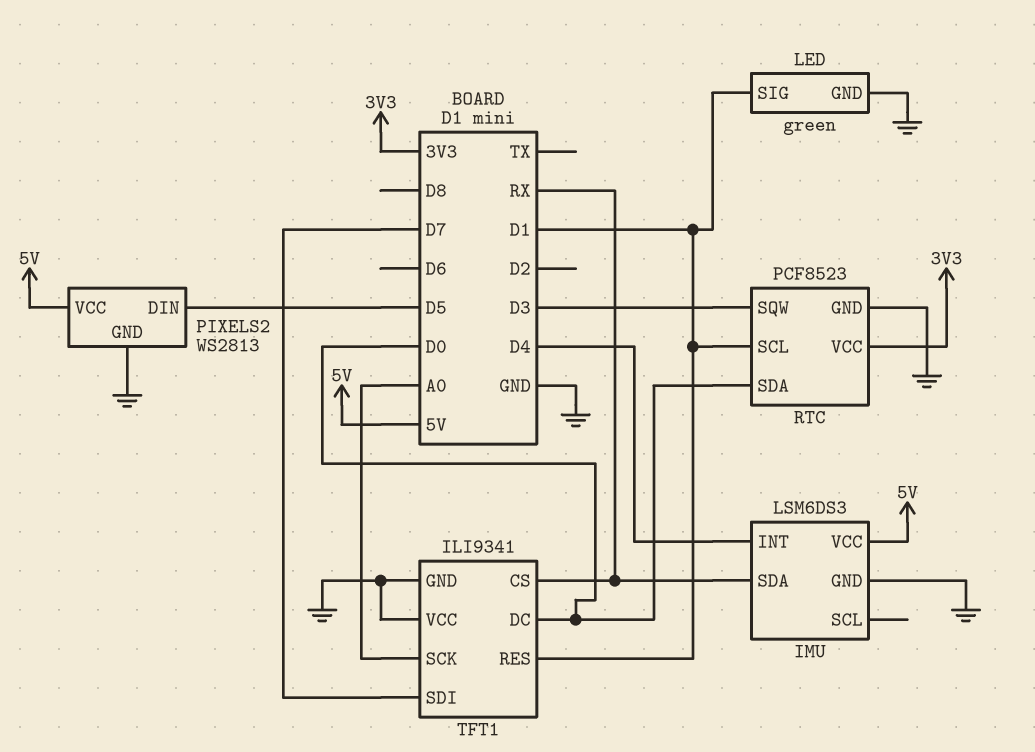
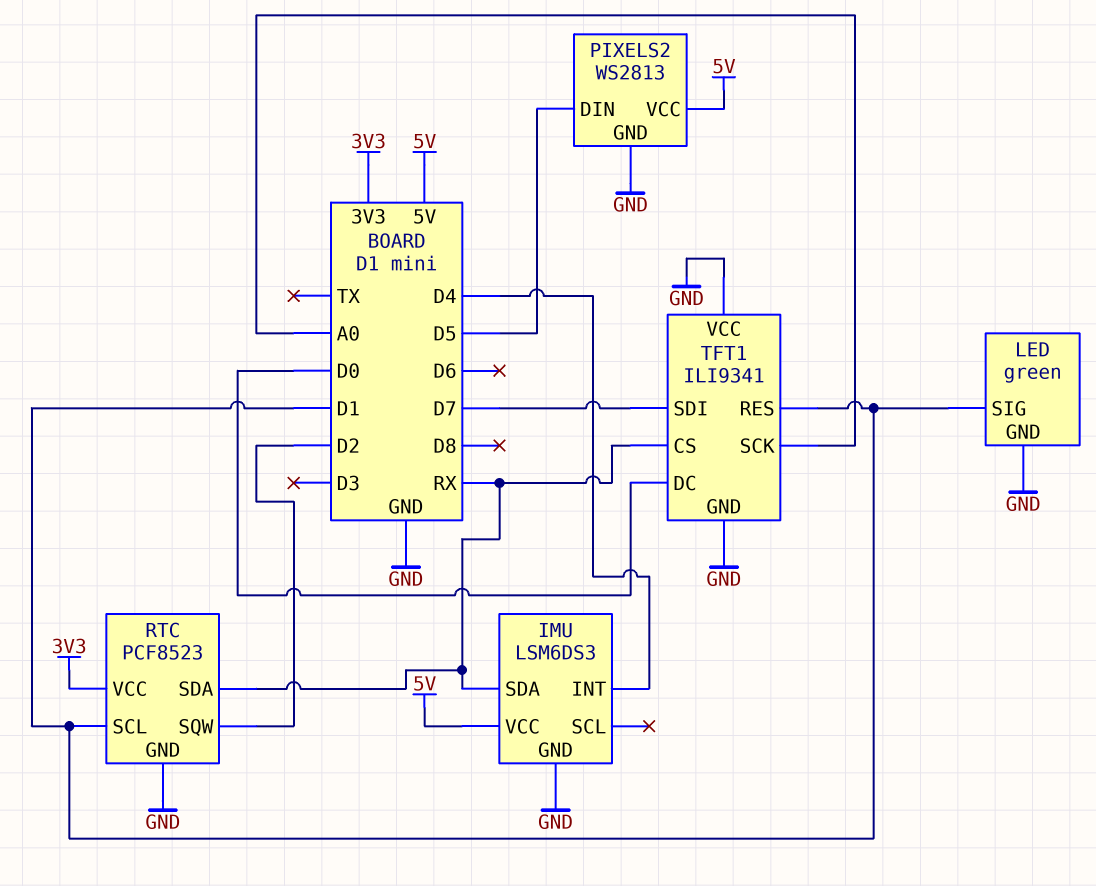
RTC pin SDA: D0 -> RX
RTC pin SQW: D3 -> D2

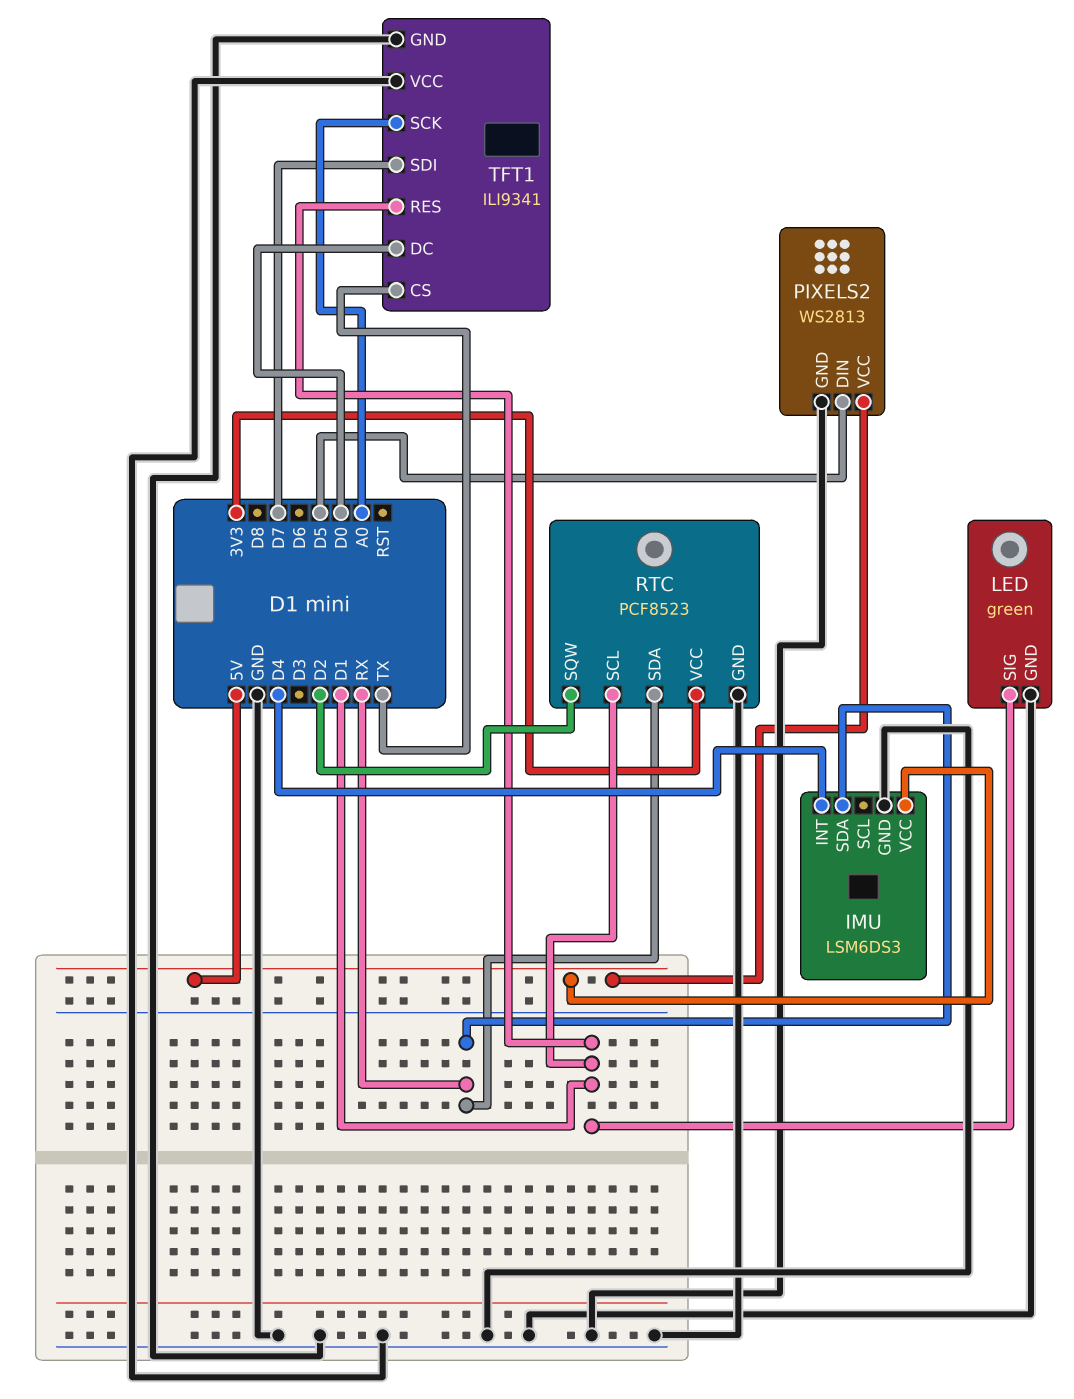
TFT1 pin CS: RX -> TX

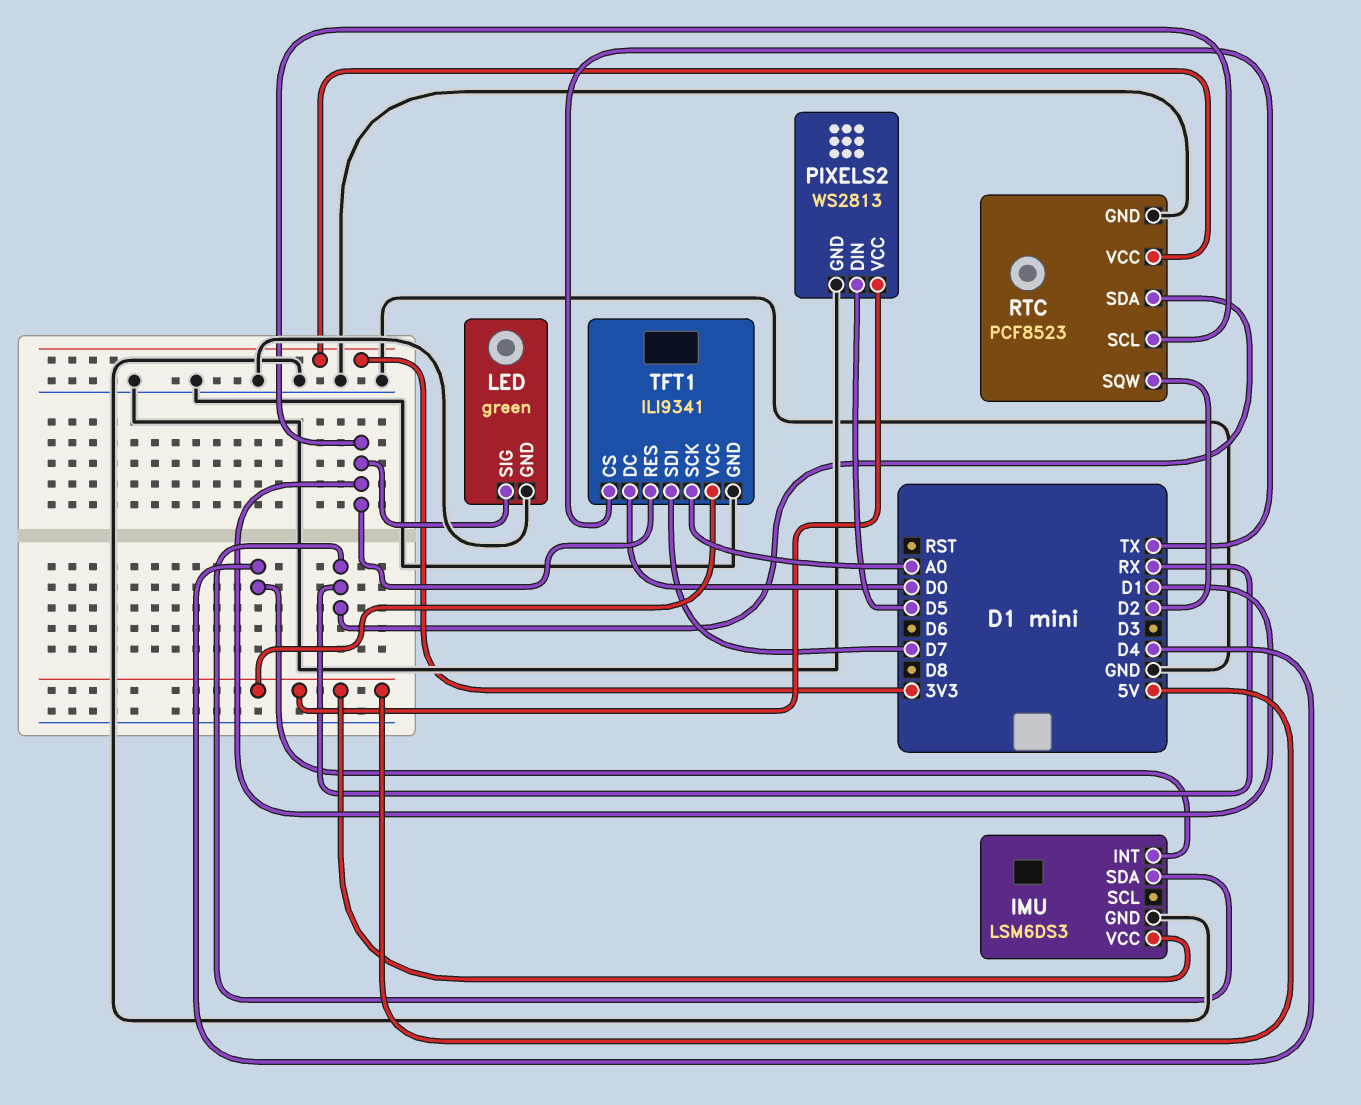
TFT1 pin VCC: GND -> 5V

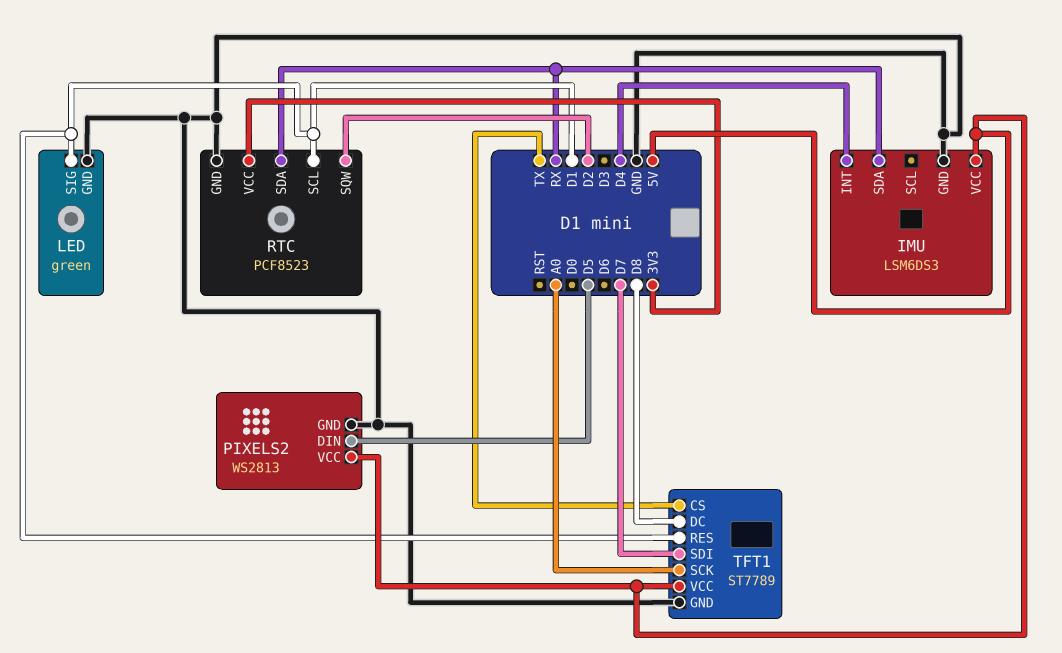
TFT1: ILI9341 -> ST7789
TFT1 pin DC: D0 -> D8

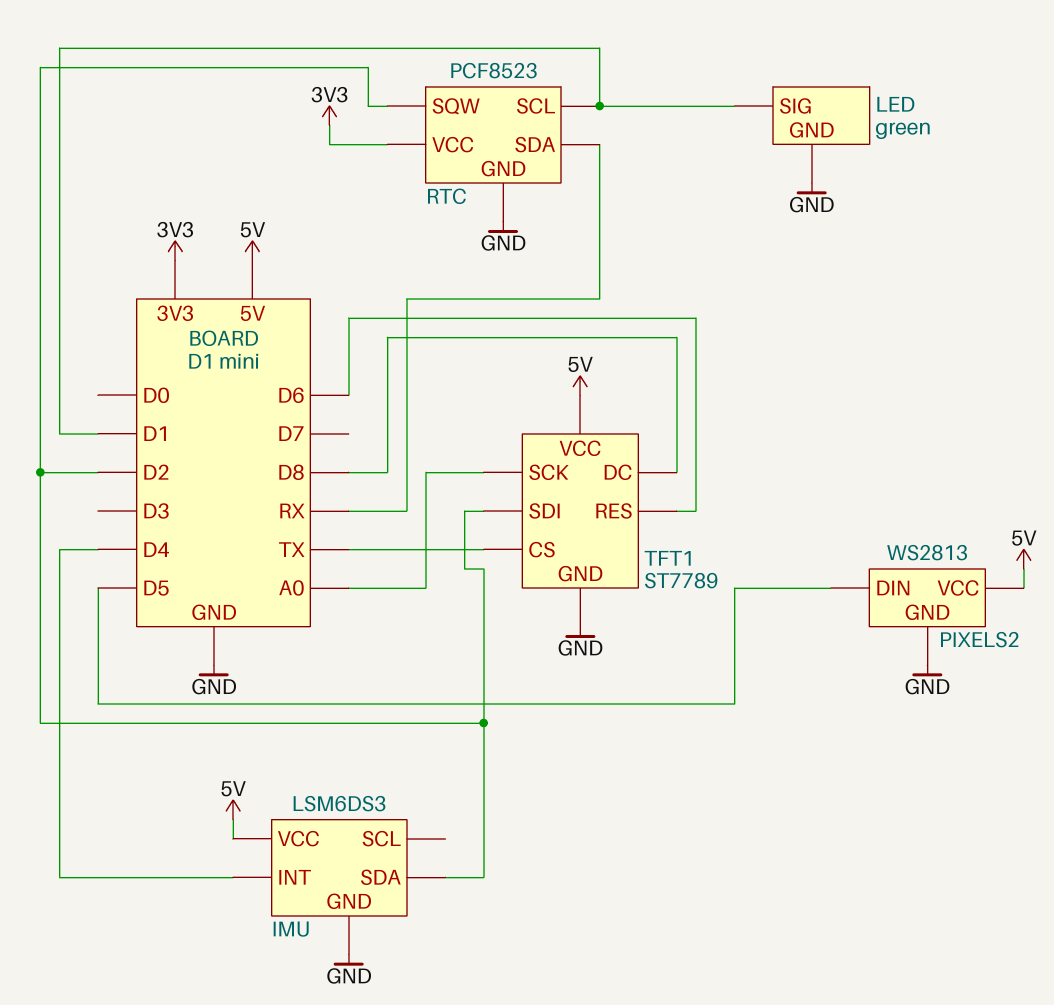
IMU pin SDA: RX -> D2
TFT1 pin RES: D1 -> D6
TFT1 pin SDI: D7 -> D2

